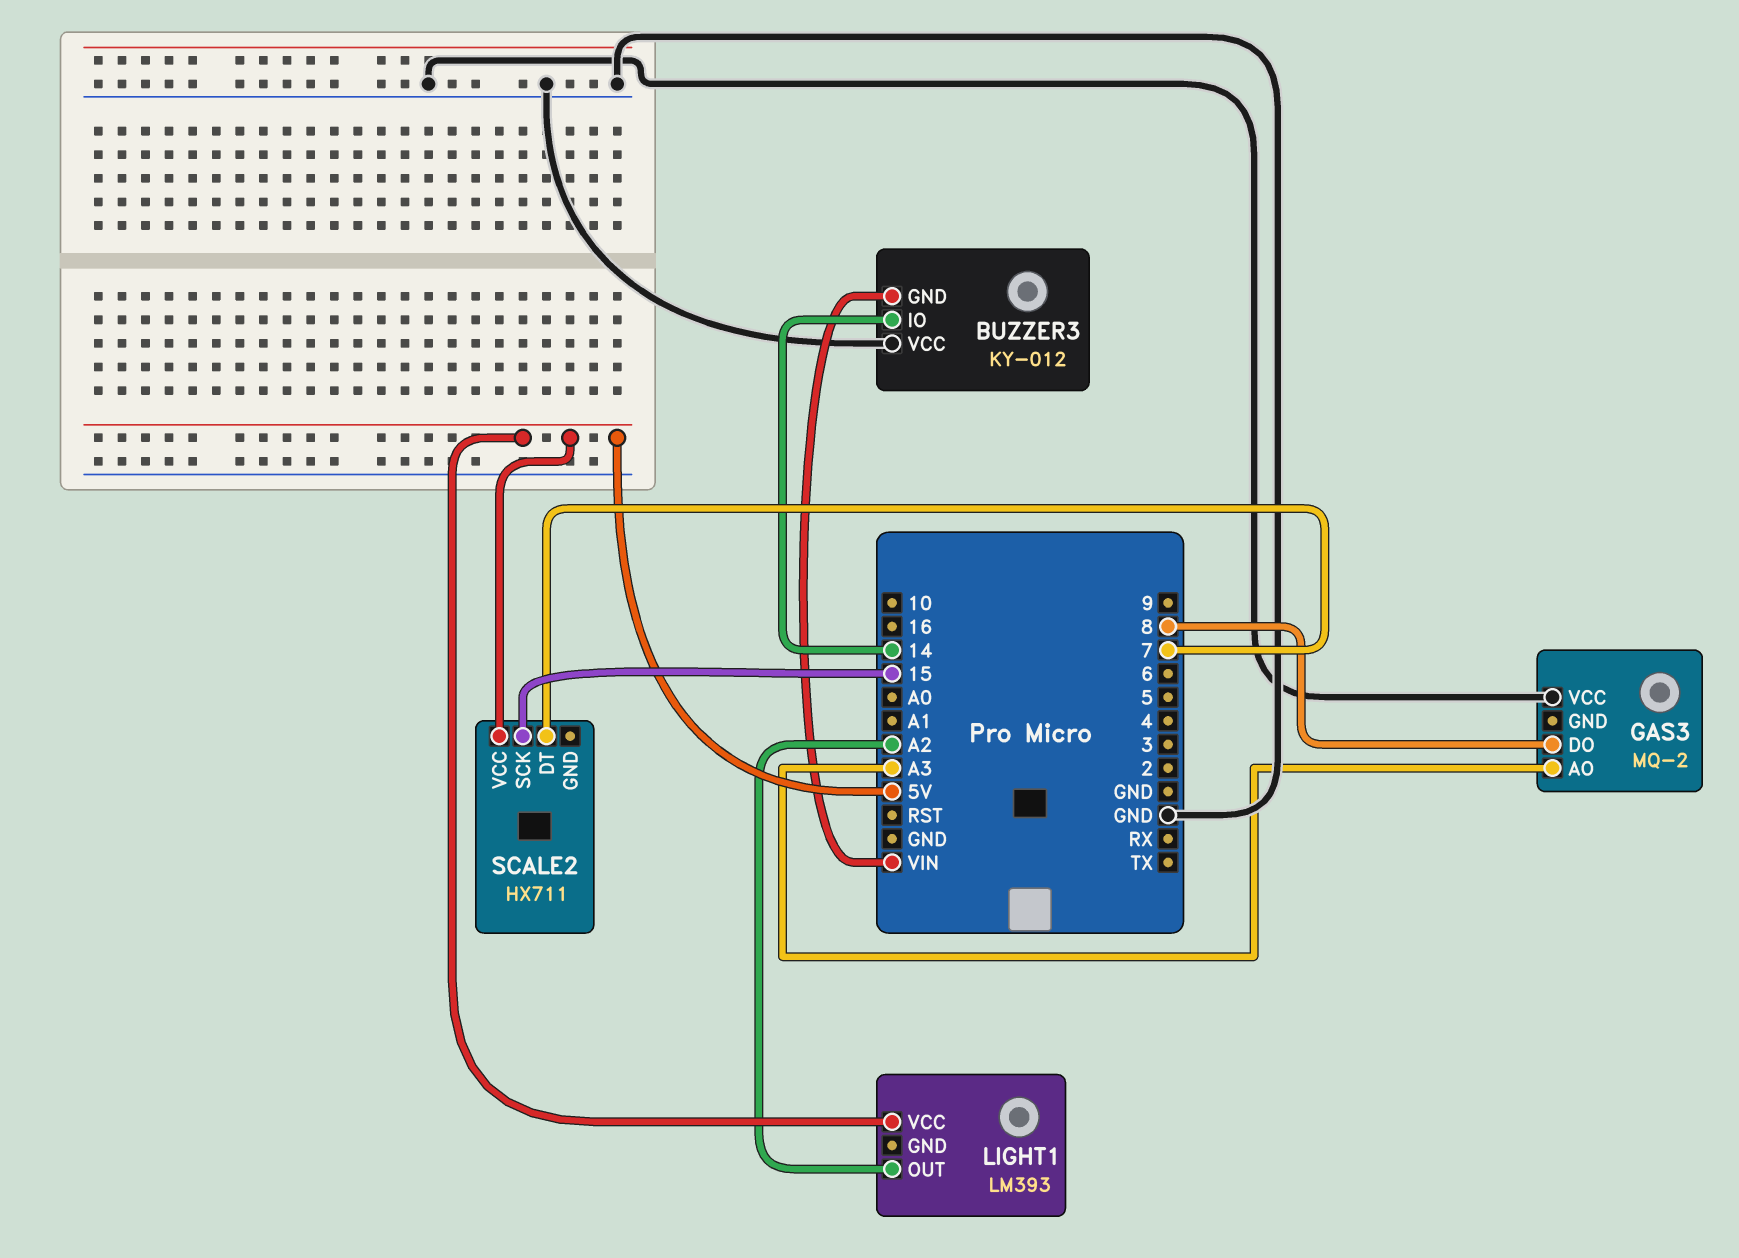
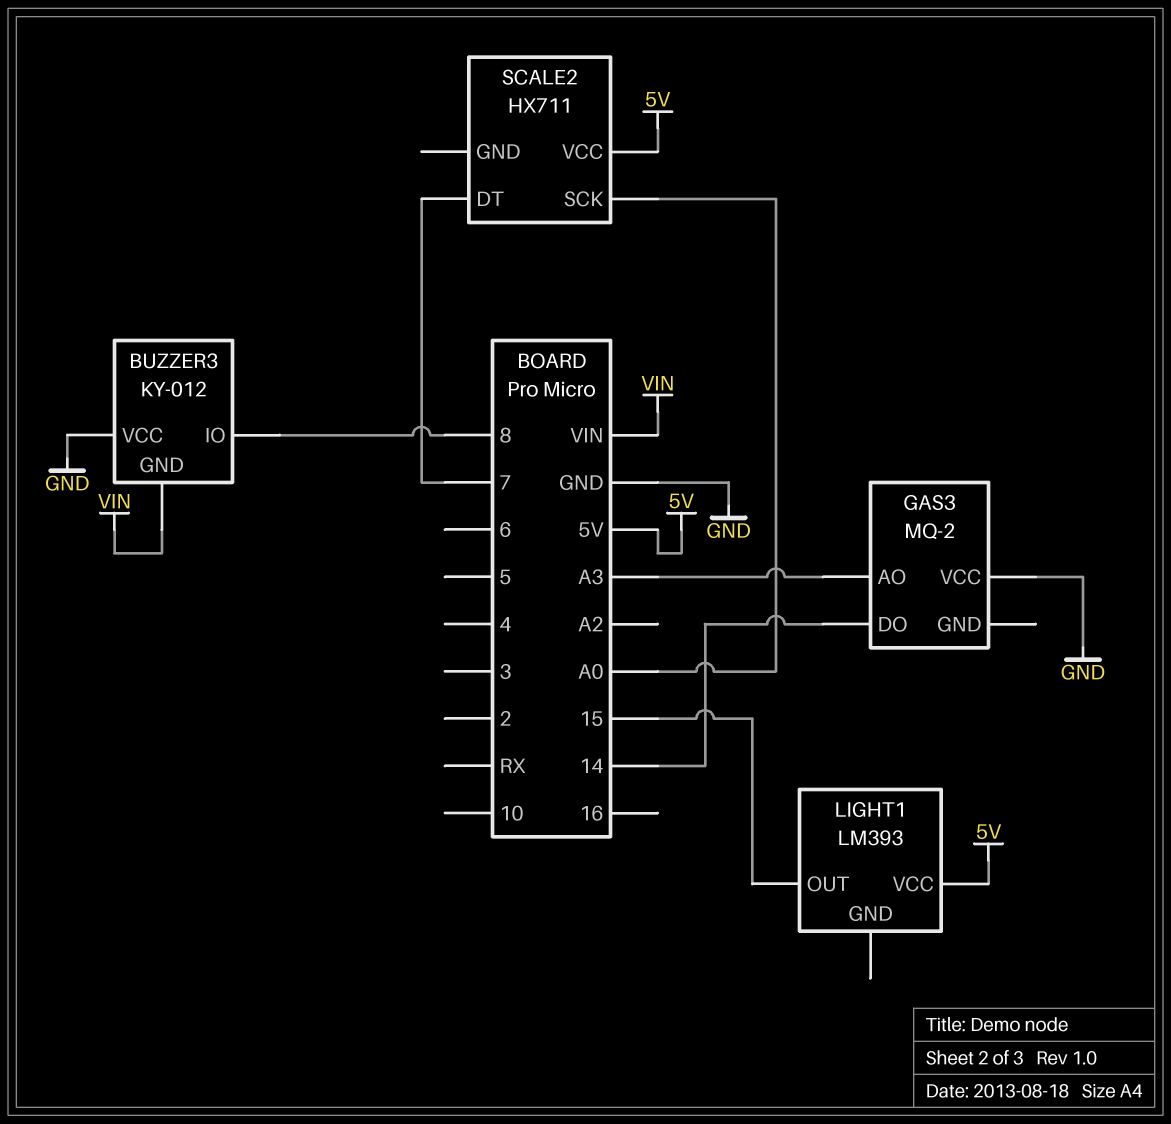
BUZZER3 pin IO: 14 -> 8
GAS3 pin DO: 8 -> 14
LIGHT1 pin OUT: A2 -> 15
SCALE2 pin SCK: 15 -> A0

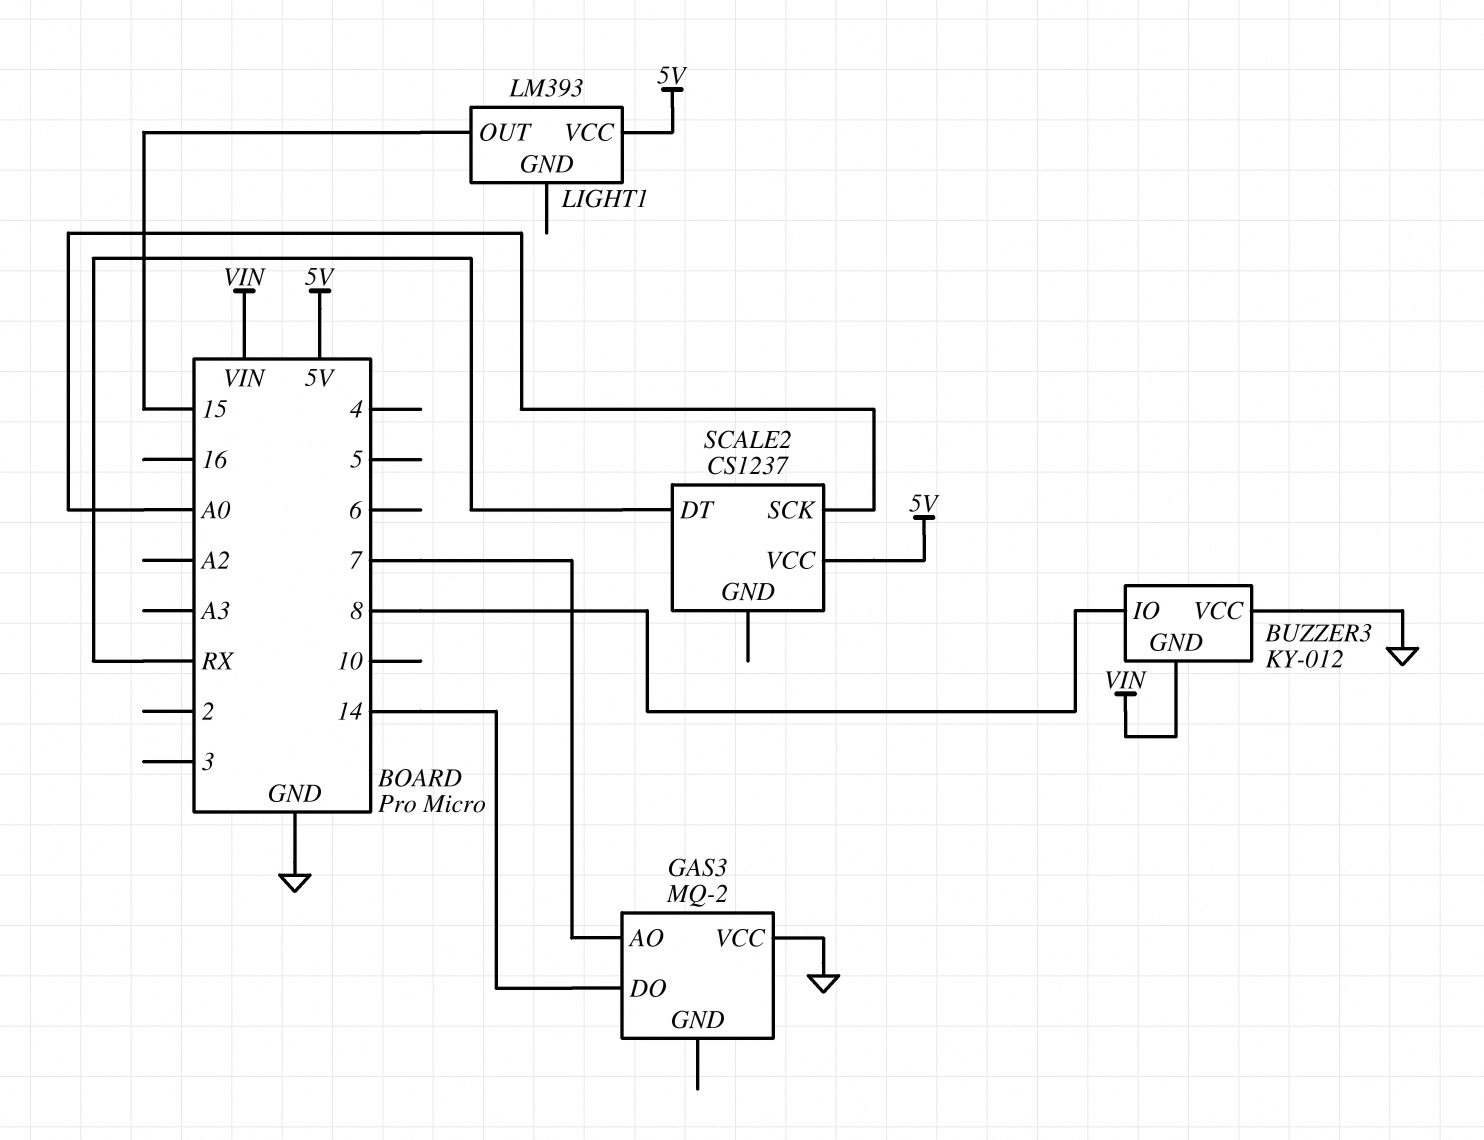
GAS3 pin AO: A3 -> 7
SCALE2: HX711 -> CS1237
SCALE2 pin DT: 7 -> RX

